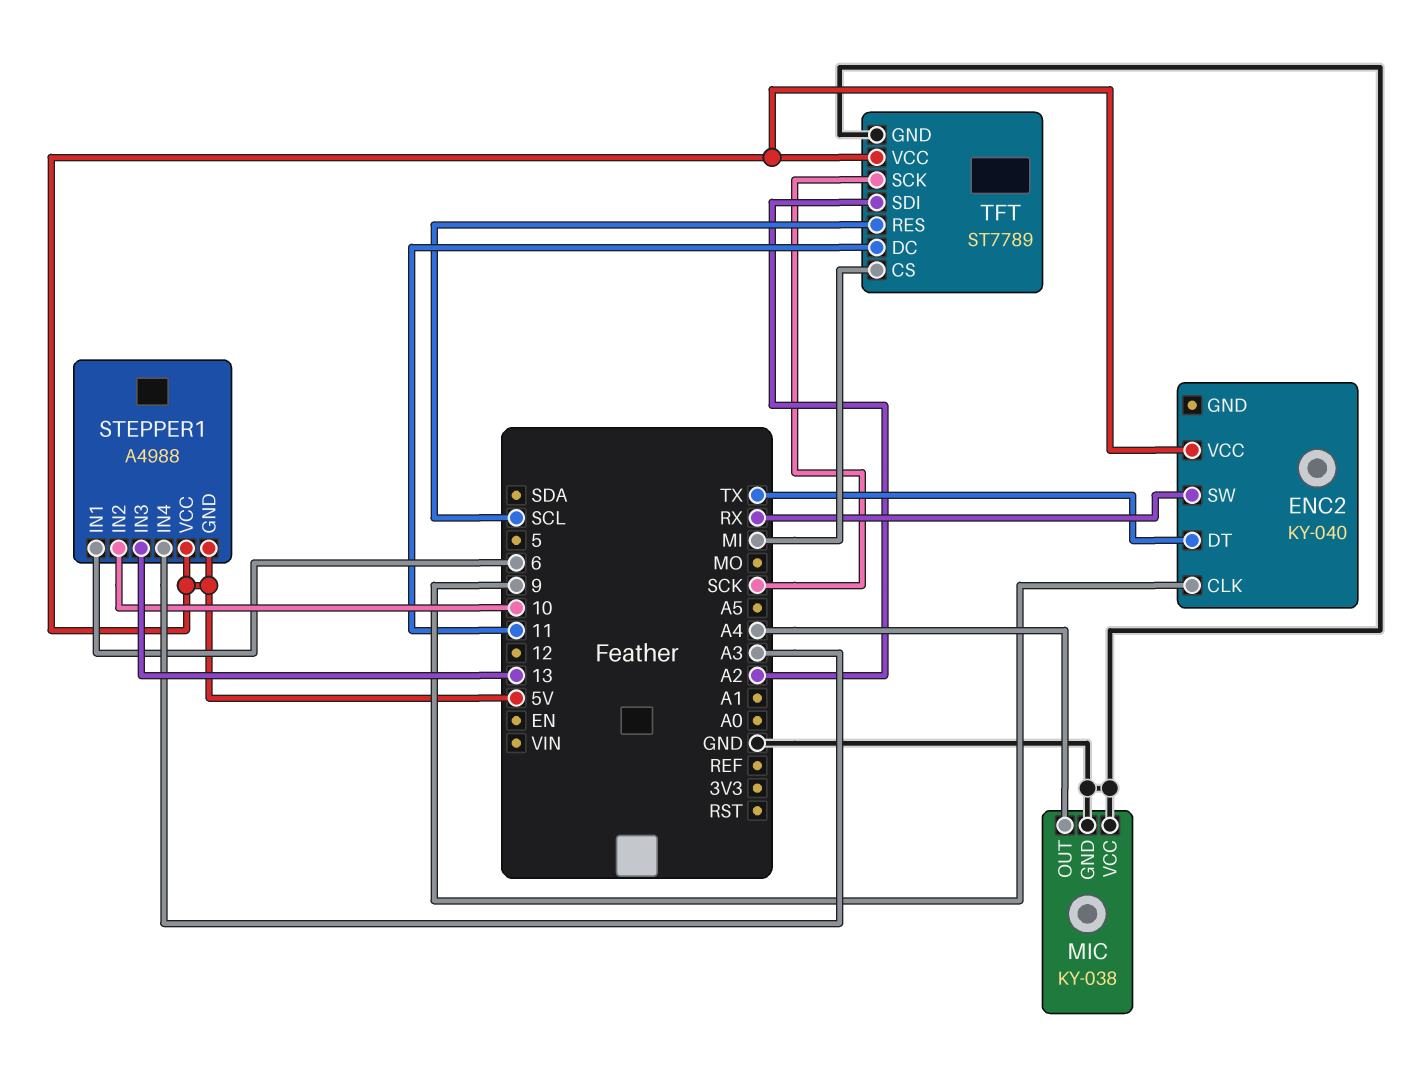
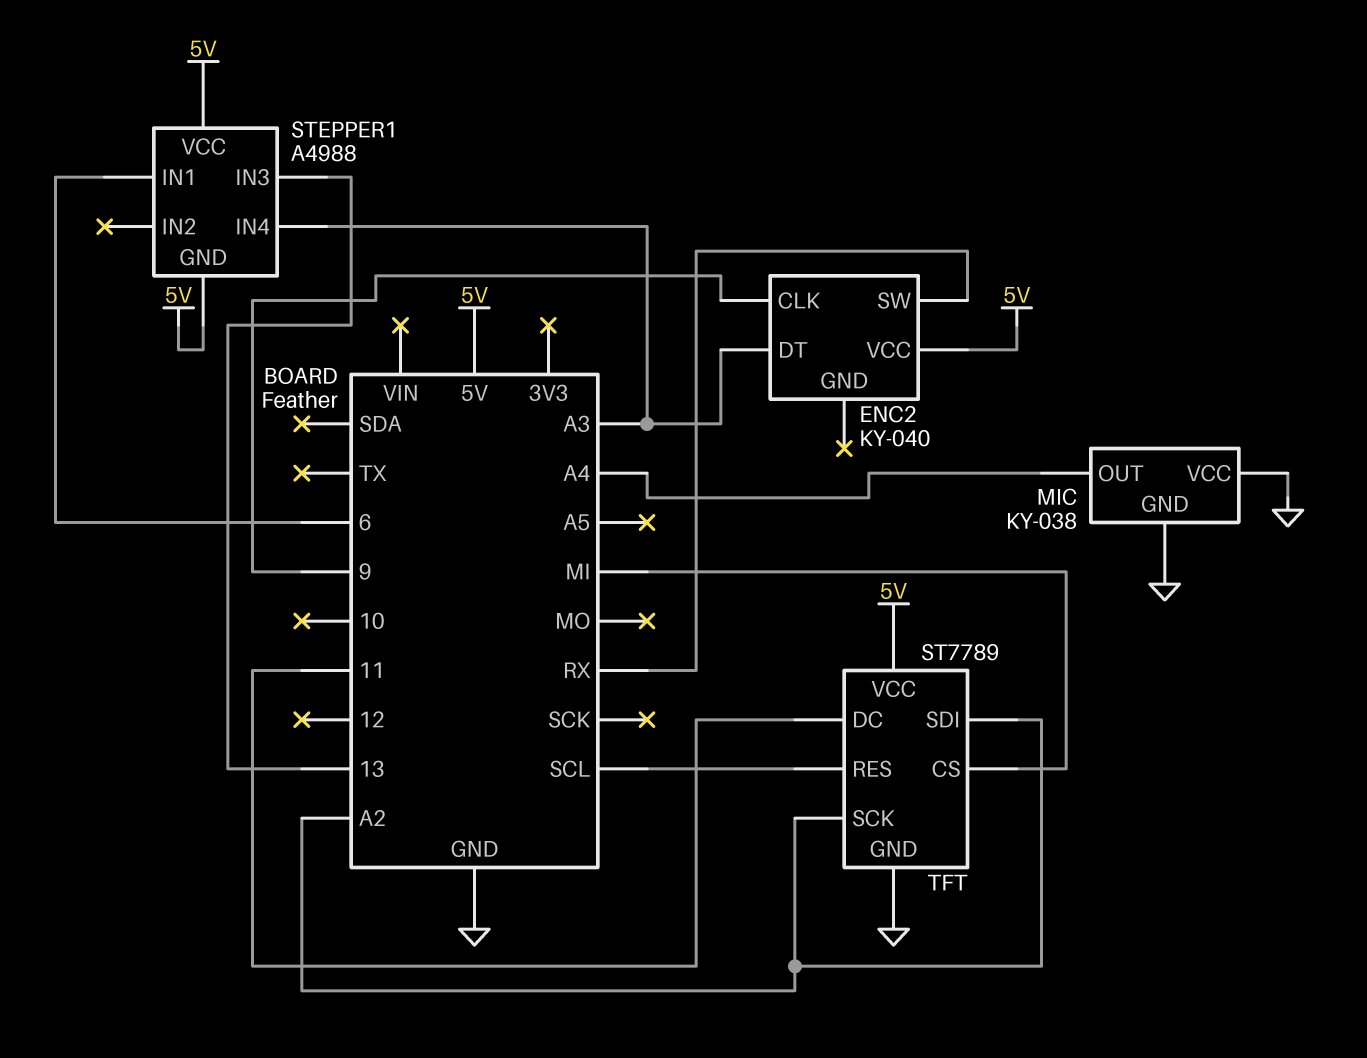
ENC2 pin DT: TX -> A3
STEPPER1 pin IN2: 10 -> none
TFT pin SCK: SCK -> A2

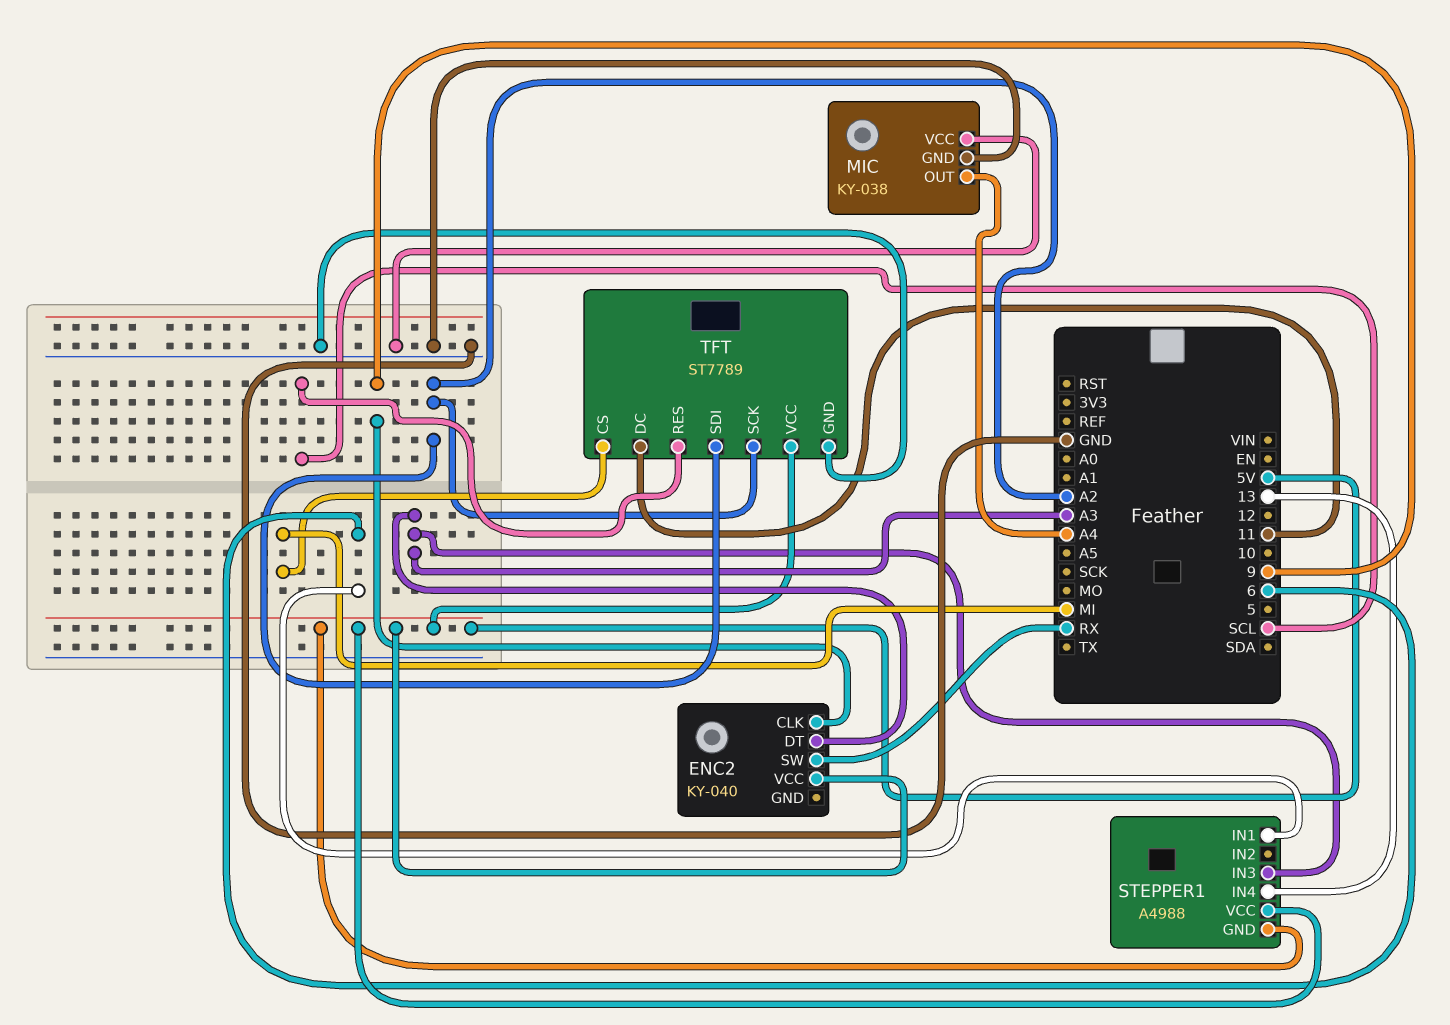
STEPPER1 pin IN3: 13 -> A3
STEPPER1 pin IN4: A3 -> 13

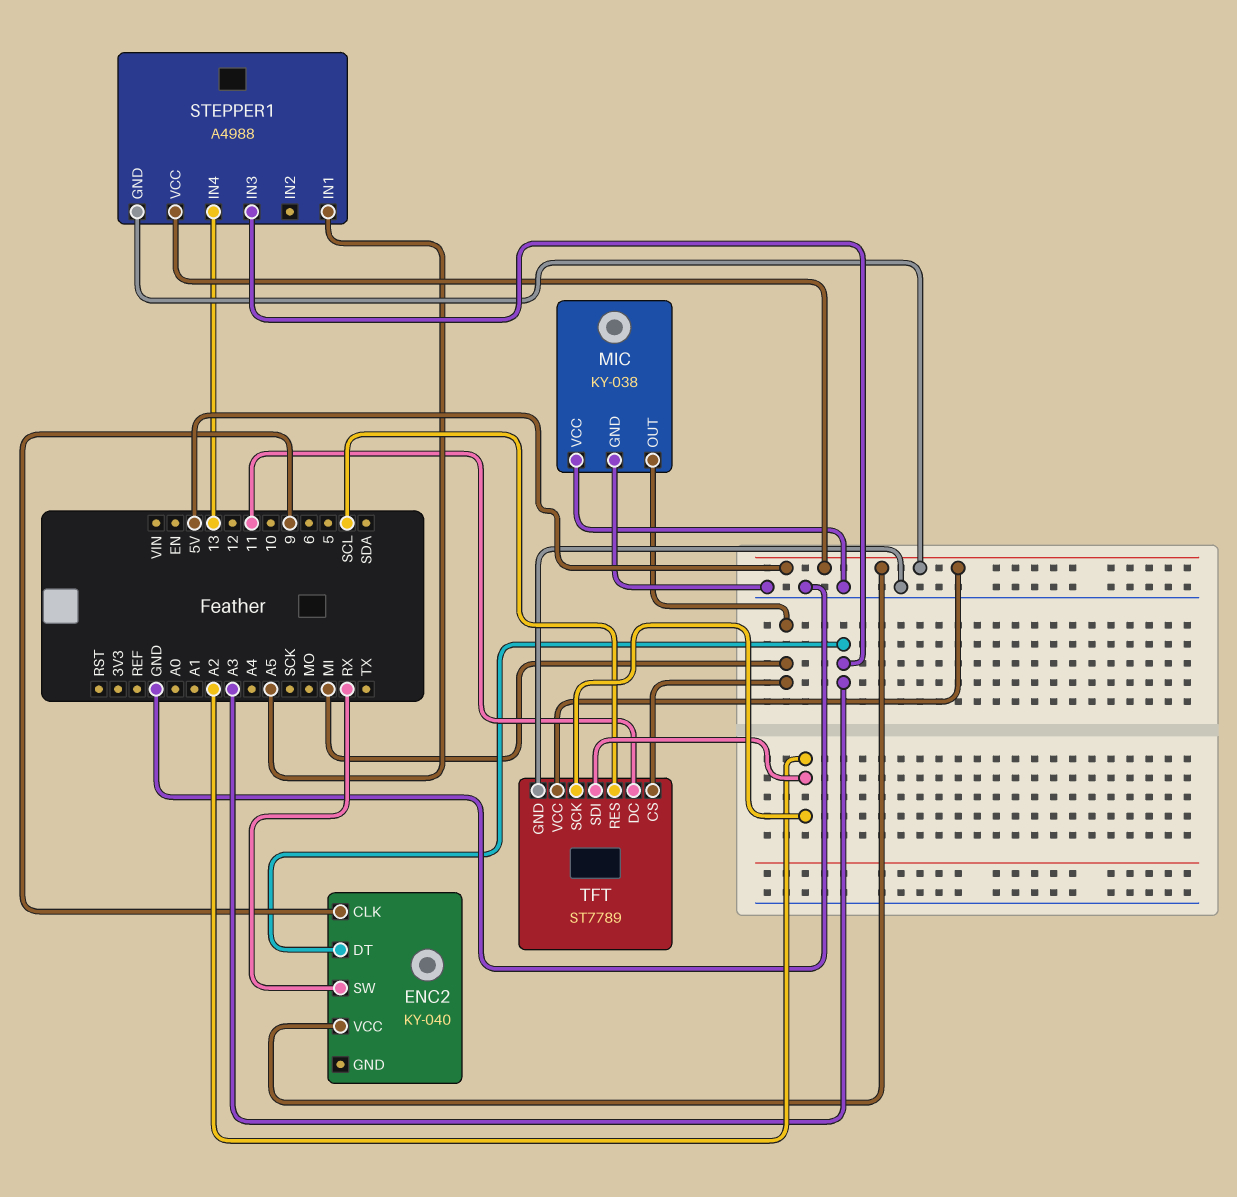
MIC pin OUT: A4 -> MI
STEPPER1 pin IN1: 6 -> A5

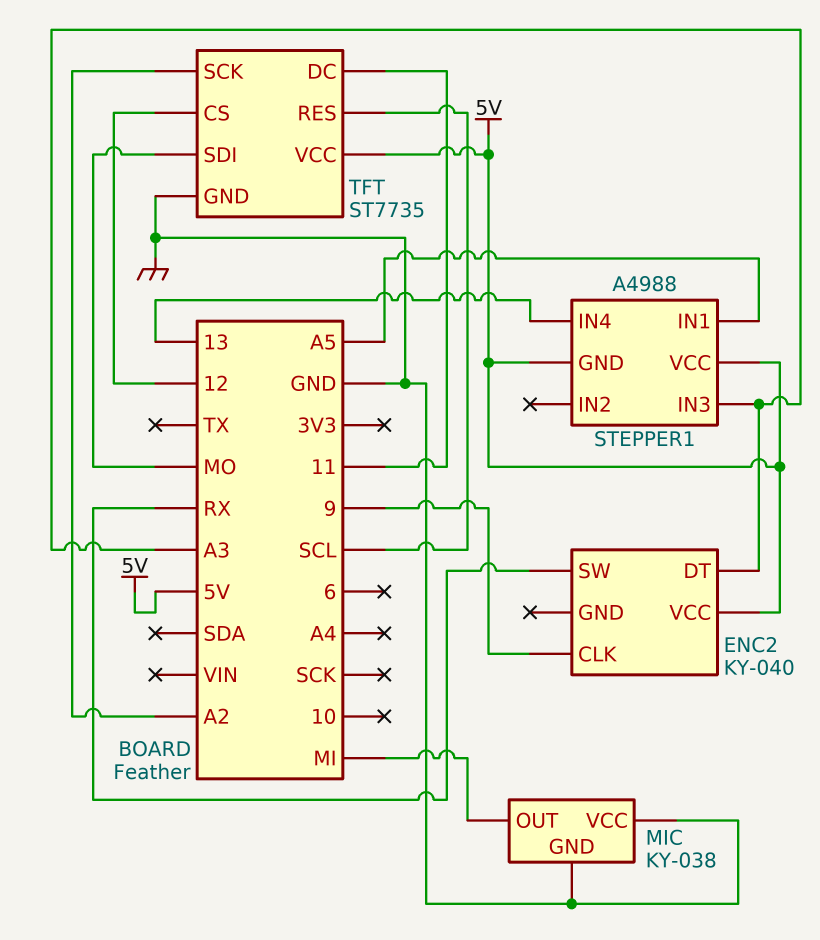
TFT: ST7789 -> ST7735
TFT pin CS: MI -> 12
TFT pin SDI: A2 -> MO

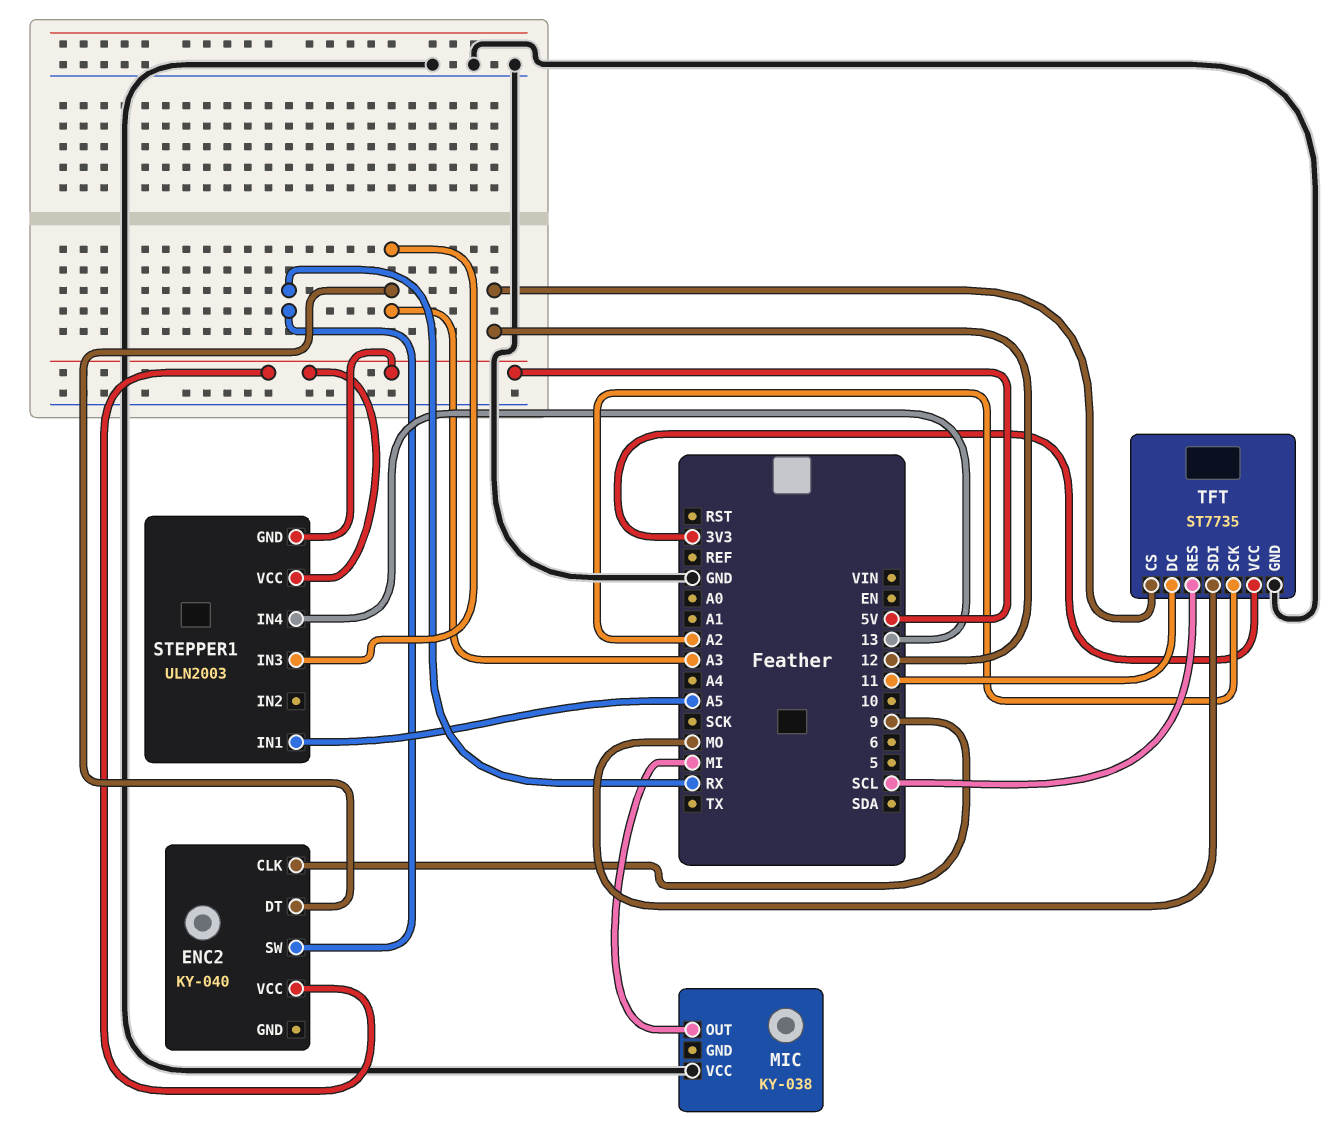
MIC pin GND: GND -> none
STEPPER1: A4988 -> ULN2003
TFT pin VCC: 5V -> 3V3

